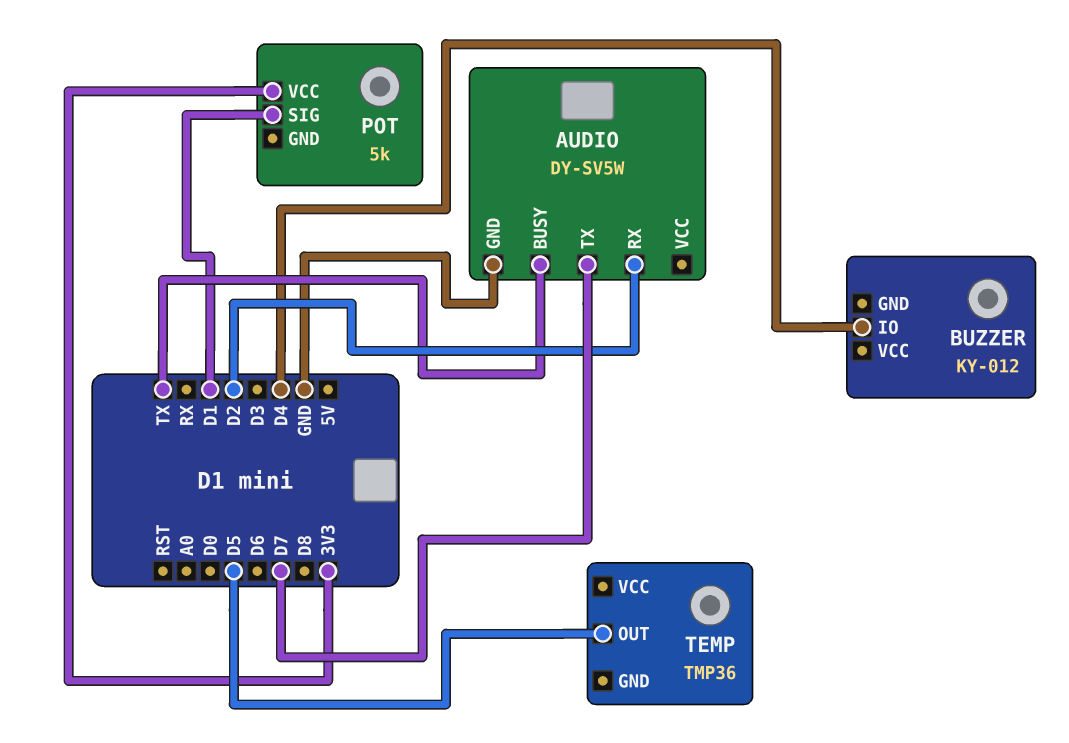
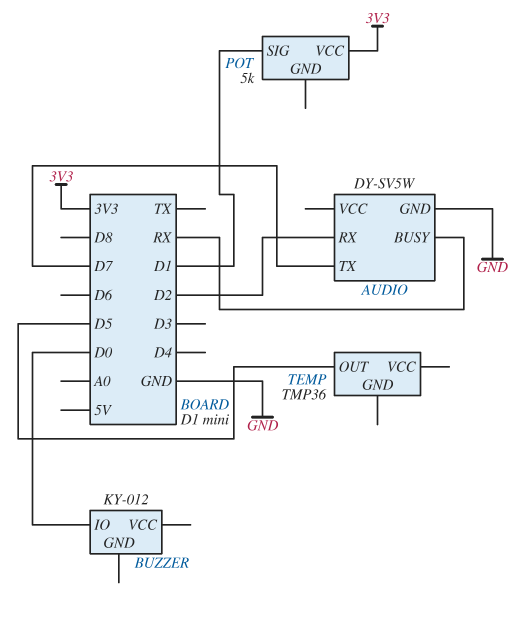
AUDIO pin BUSY: TX -> RX
BUZZER pin IO: D4 -> D0

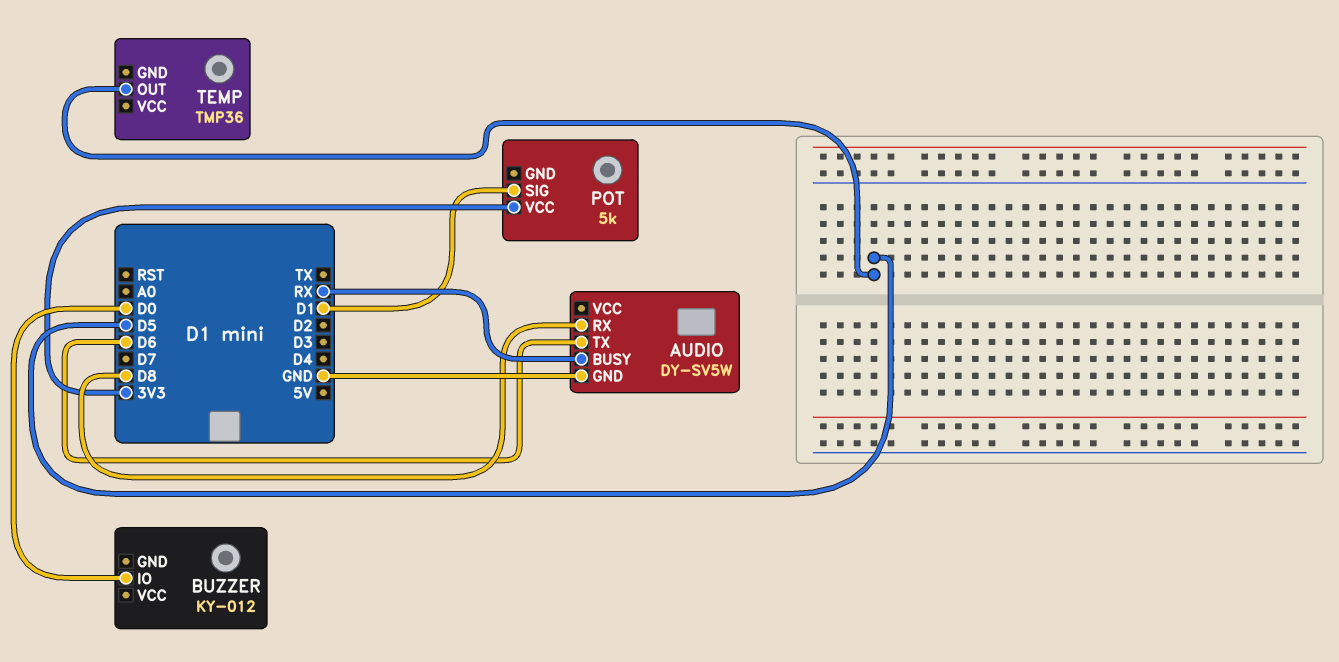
AUDIO pin RX: D2 -> D8
AUDIO pin TX: D7 -> D6

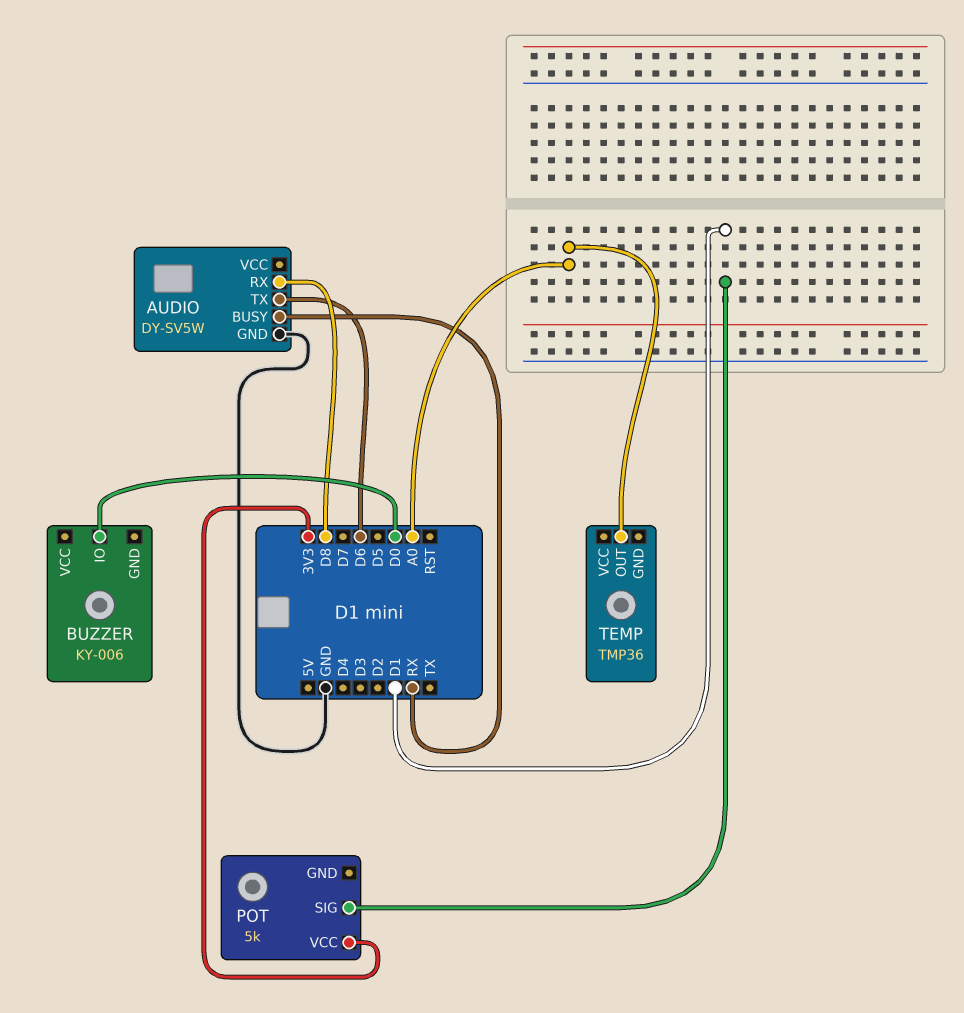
BUZZER: KY-012 -> KY-006
TEMP pin OUT: D5 -> A0

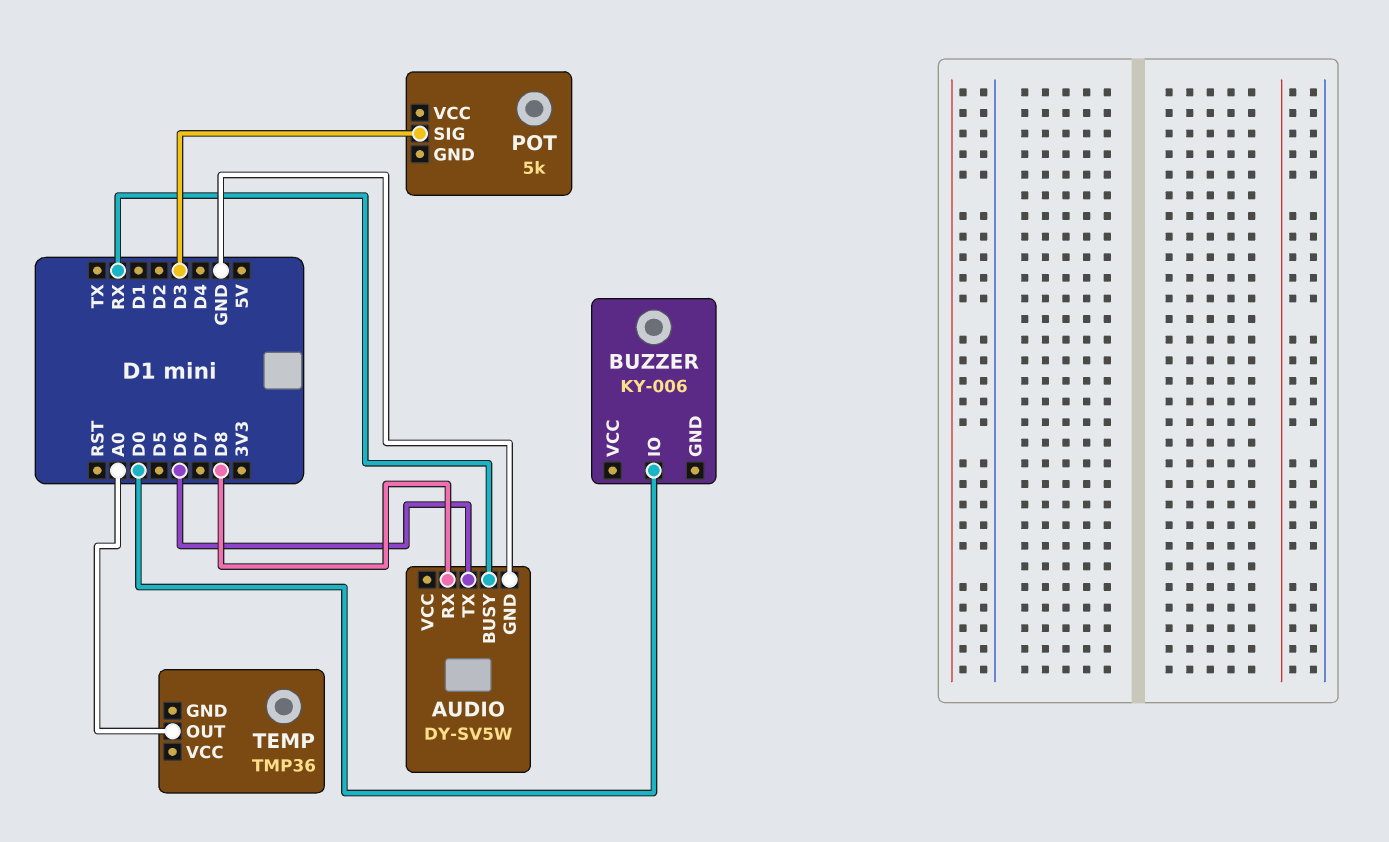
POT pin SIG: D1 -> D3
POT pin VCC: 3V3 -> none

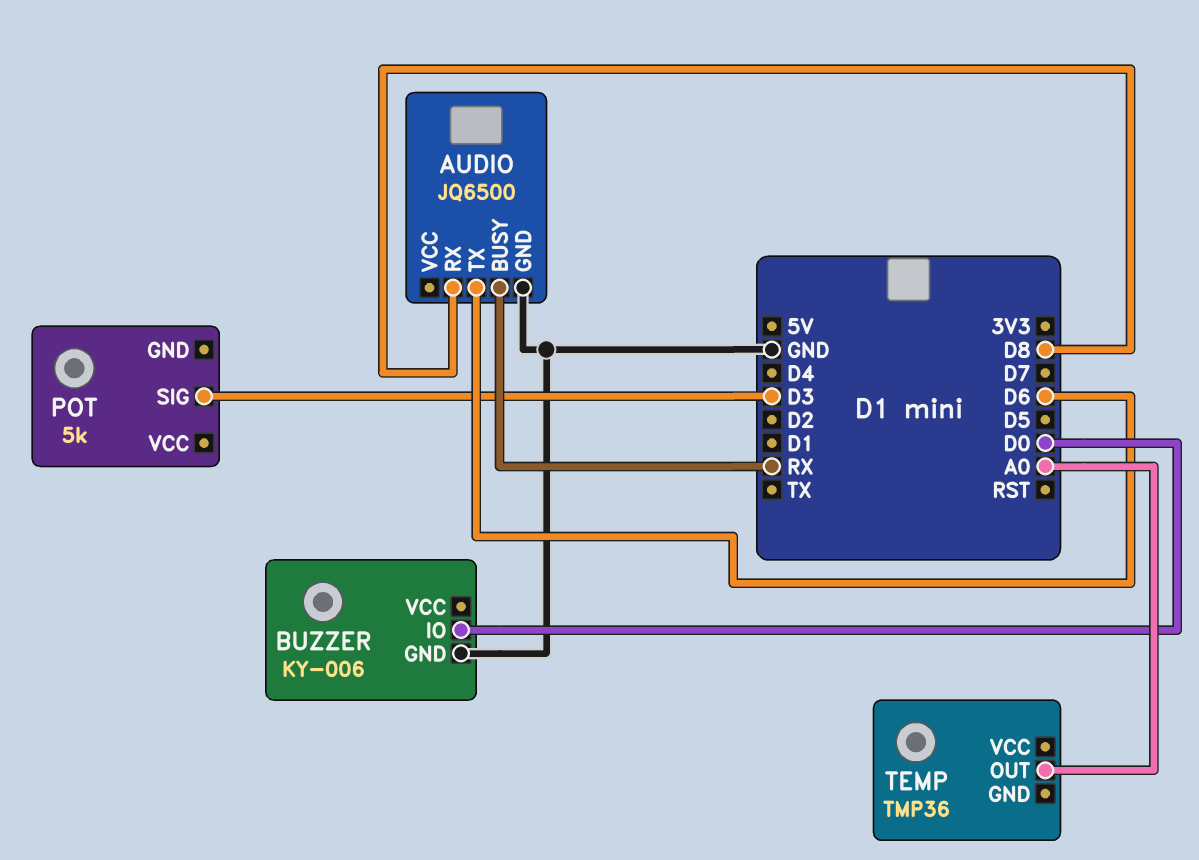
AUDIO: DY-SV5W -> JQ6500
BUZZER pin GND: none -> GND

